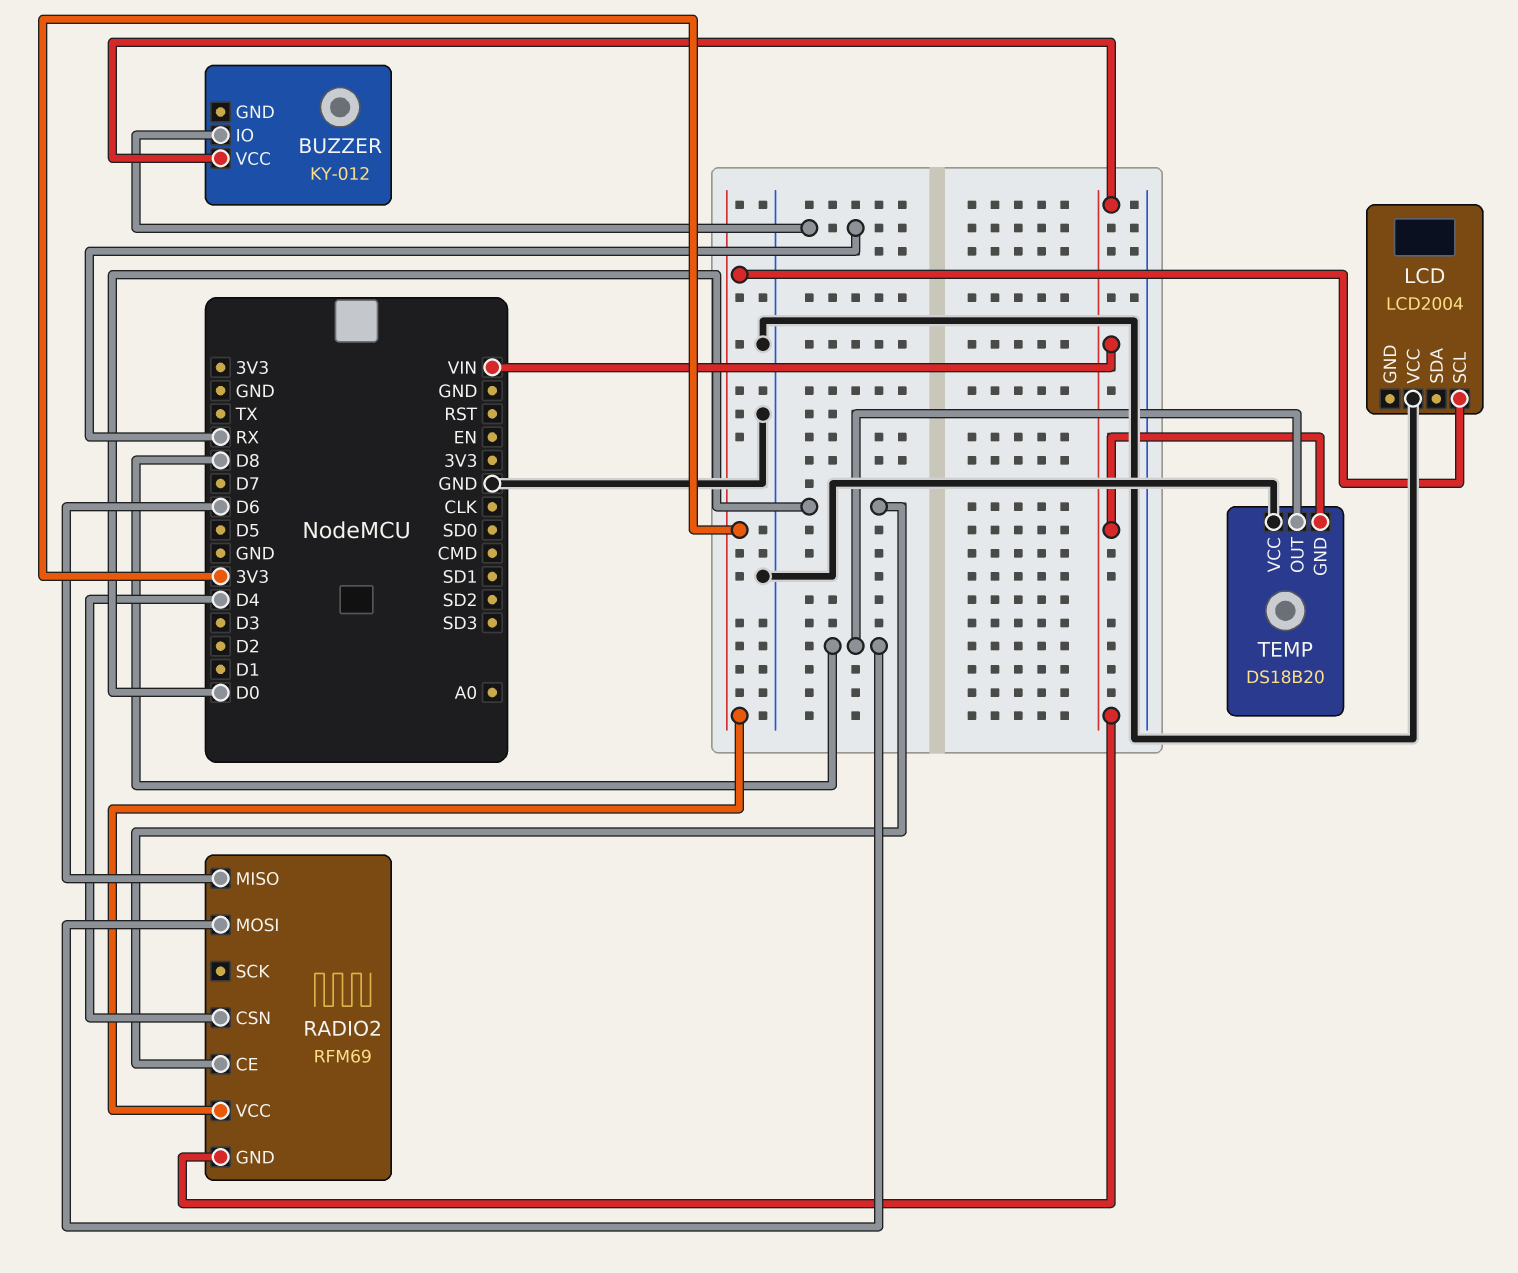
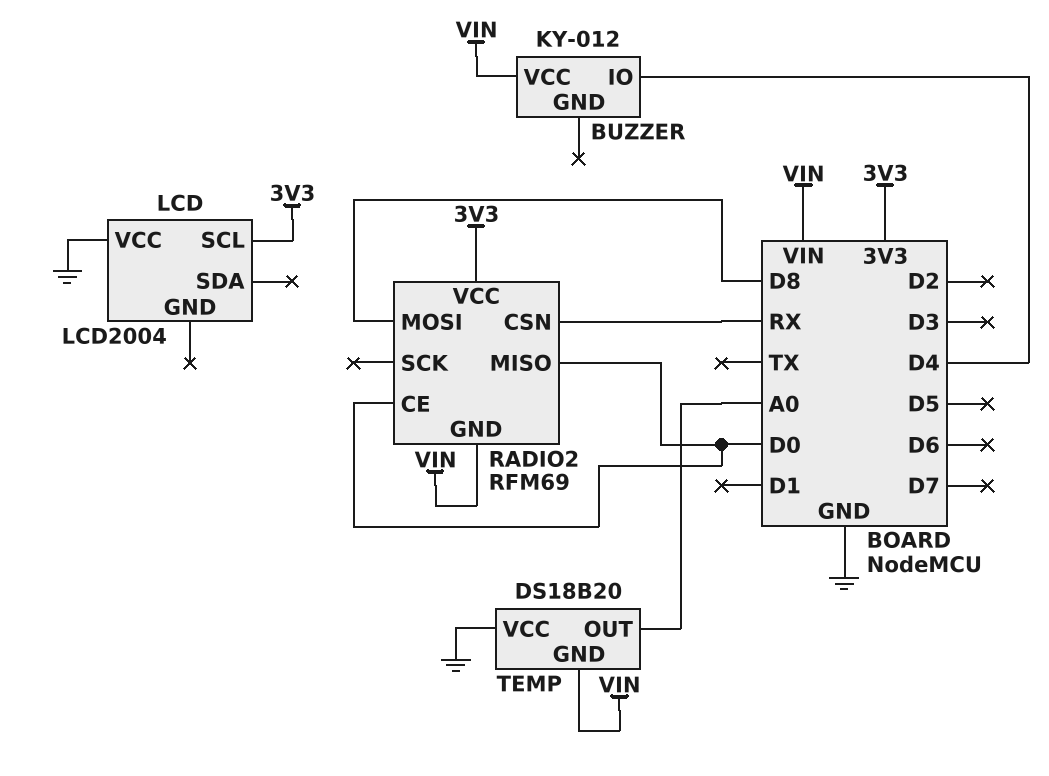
BUZZER pin IO: RX -> D4
RADIO2 pin CSN: D4 -> RX
RADIO2 pin MISO: D6 -> D0
TEMP pin OUT: D8 -> A0

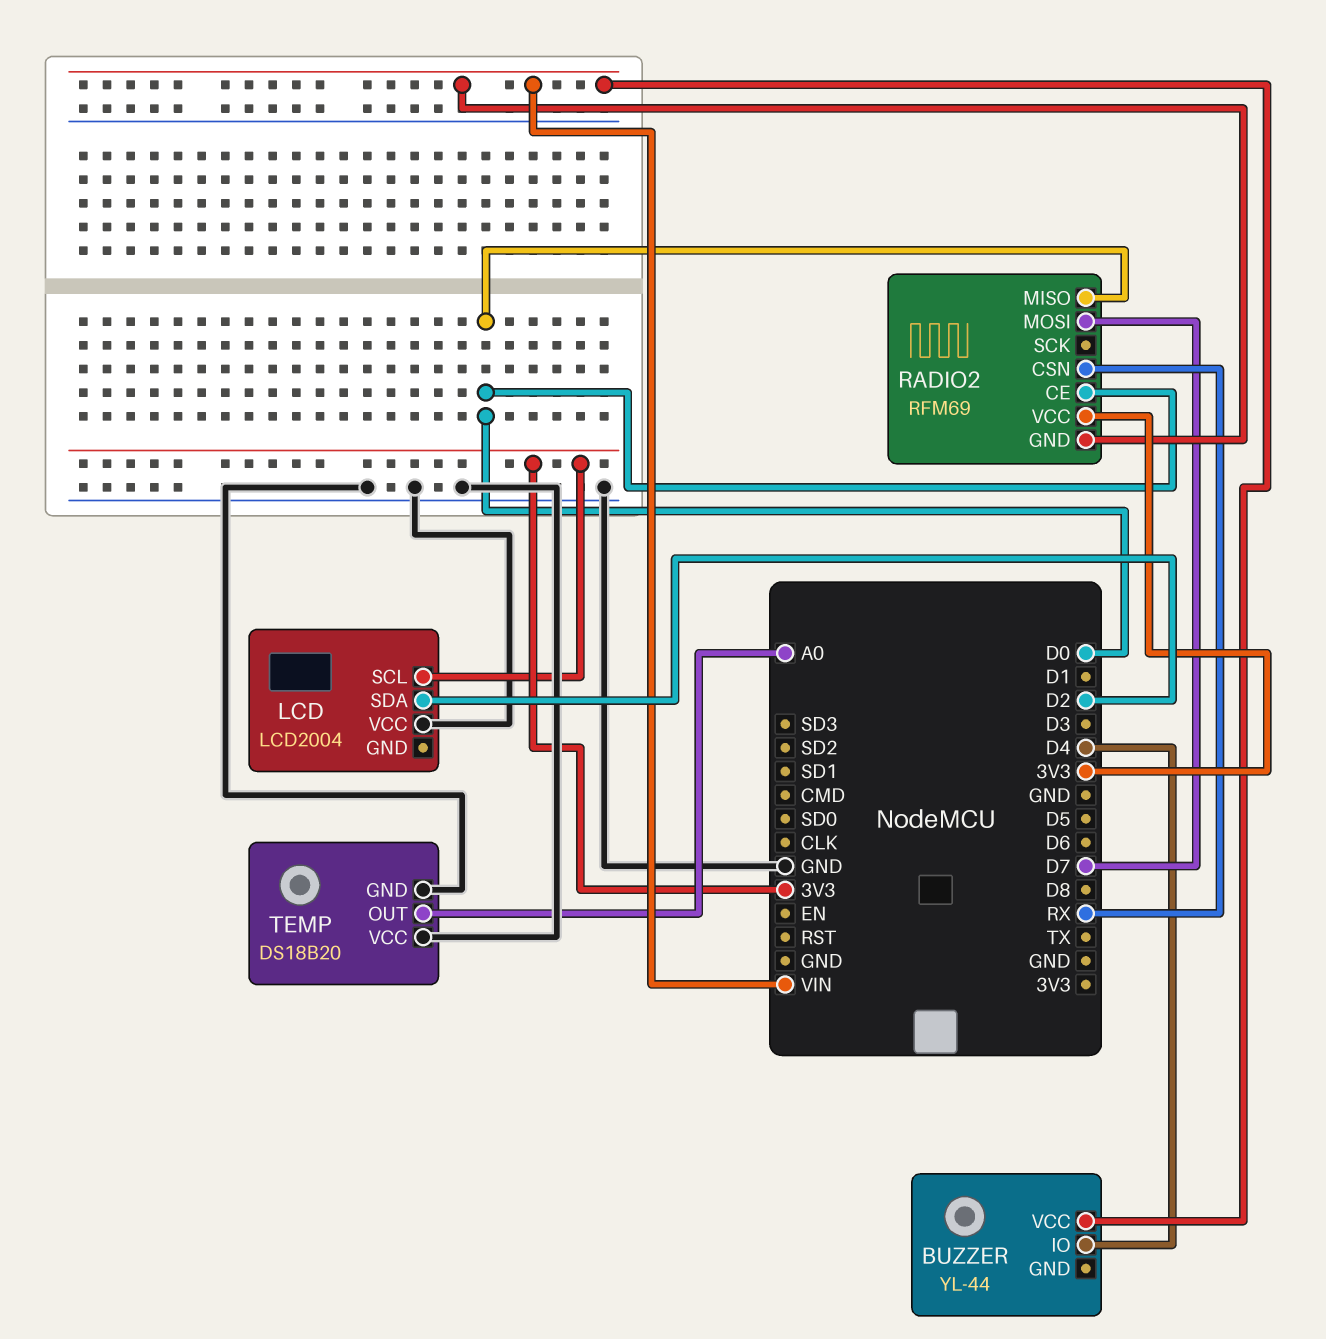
BUZZER: KY-012 -> YL-44
LCD pin SDA: none -> D2
RADIO2 pin MOSI: D8 -> D7
TEMP pin GND: VIN -> GND

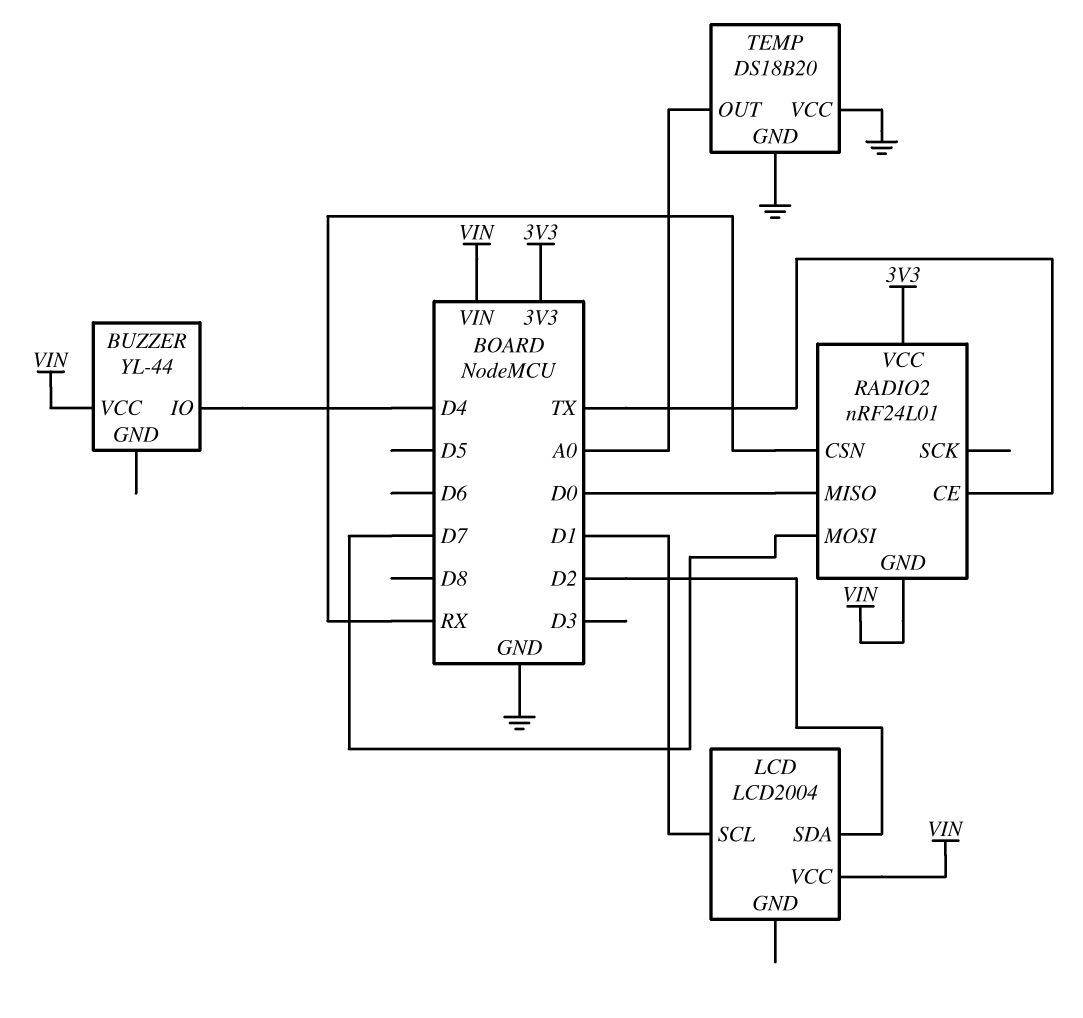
LCD pin SCL: 3V3 -> D1
LCD pin VCC: GND -> VIN
RADIO2: RFM69 -> nRF24L01
RADIO2 pin CE: D0 -> TX

